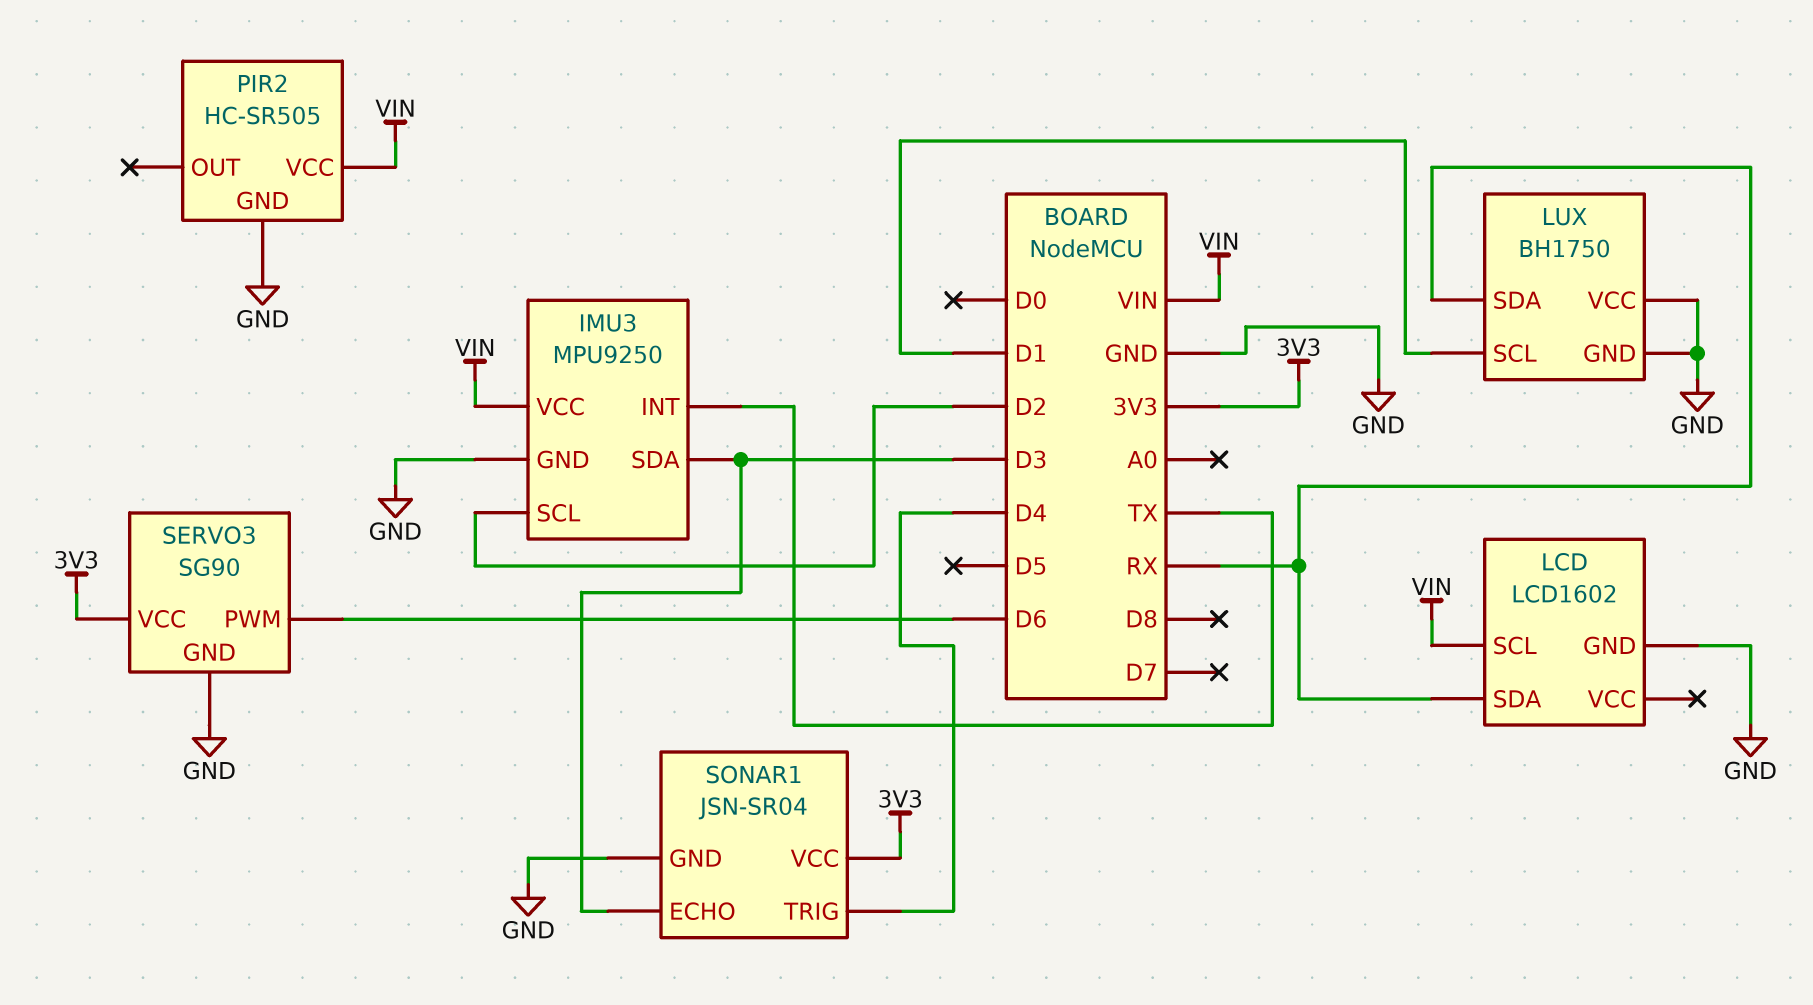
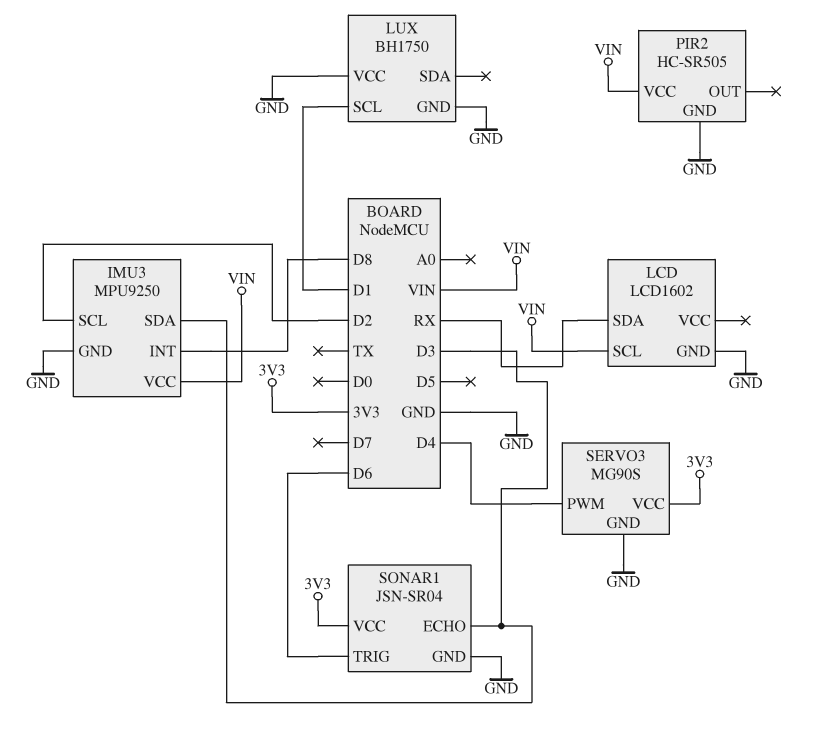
IMU3 pin INT: TX -> D8
LUX pin SDA: RX -> none
SERVO3: SG90 -> MG90S
SERVO3 pin PWM: D6 -> D4
SONAR1 pin TRIG: D4 -> D6

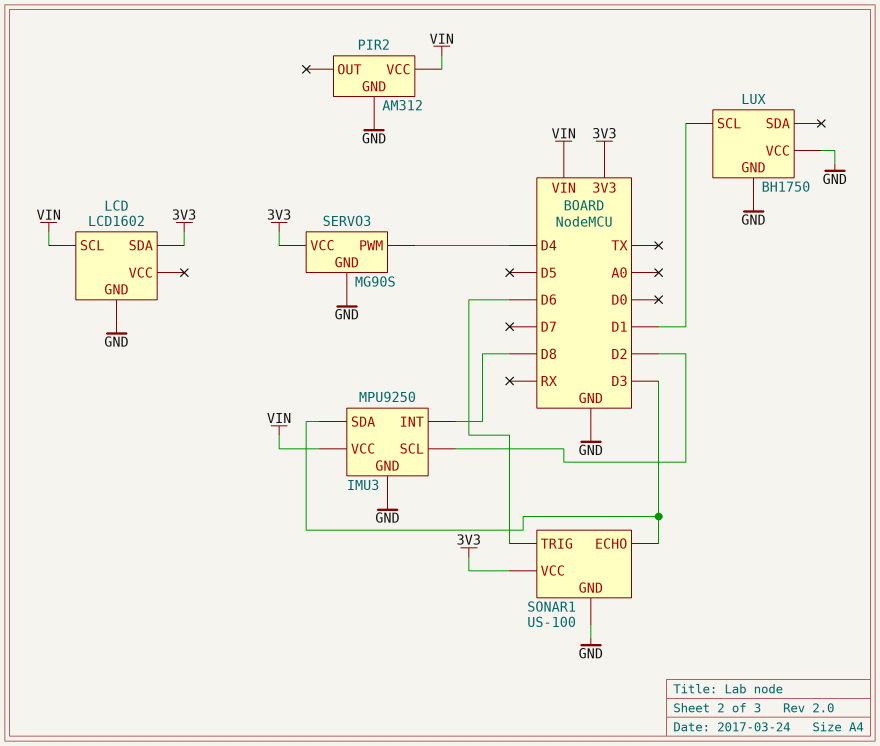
LCD pin SDA: RX -> 3V3
PIR2: HC-SR505 -> AM312
SONAR1: JSN-SR04 -> US-100

